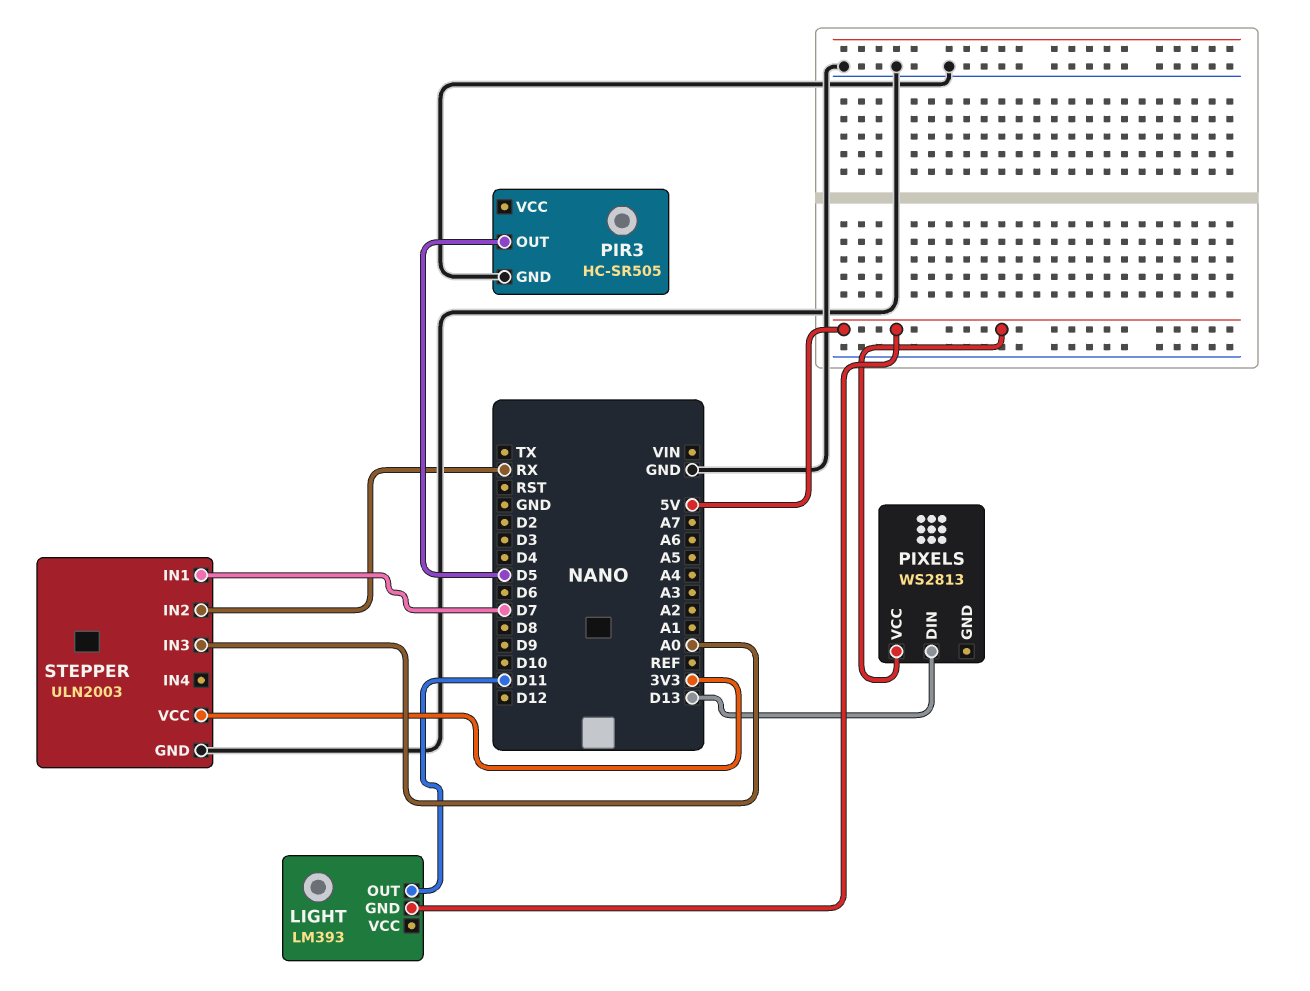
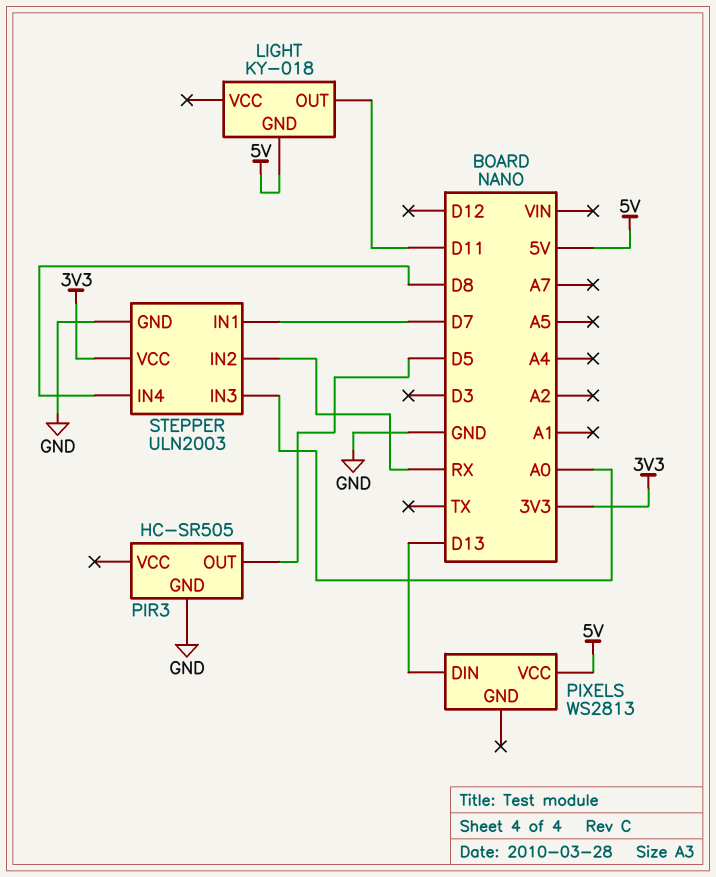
LIGHT: LM393 -> KY-018
STEPPER pin IN4: none -> D8

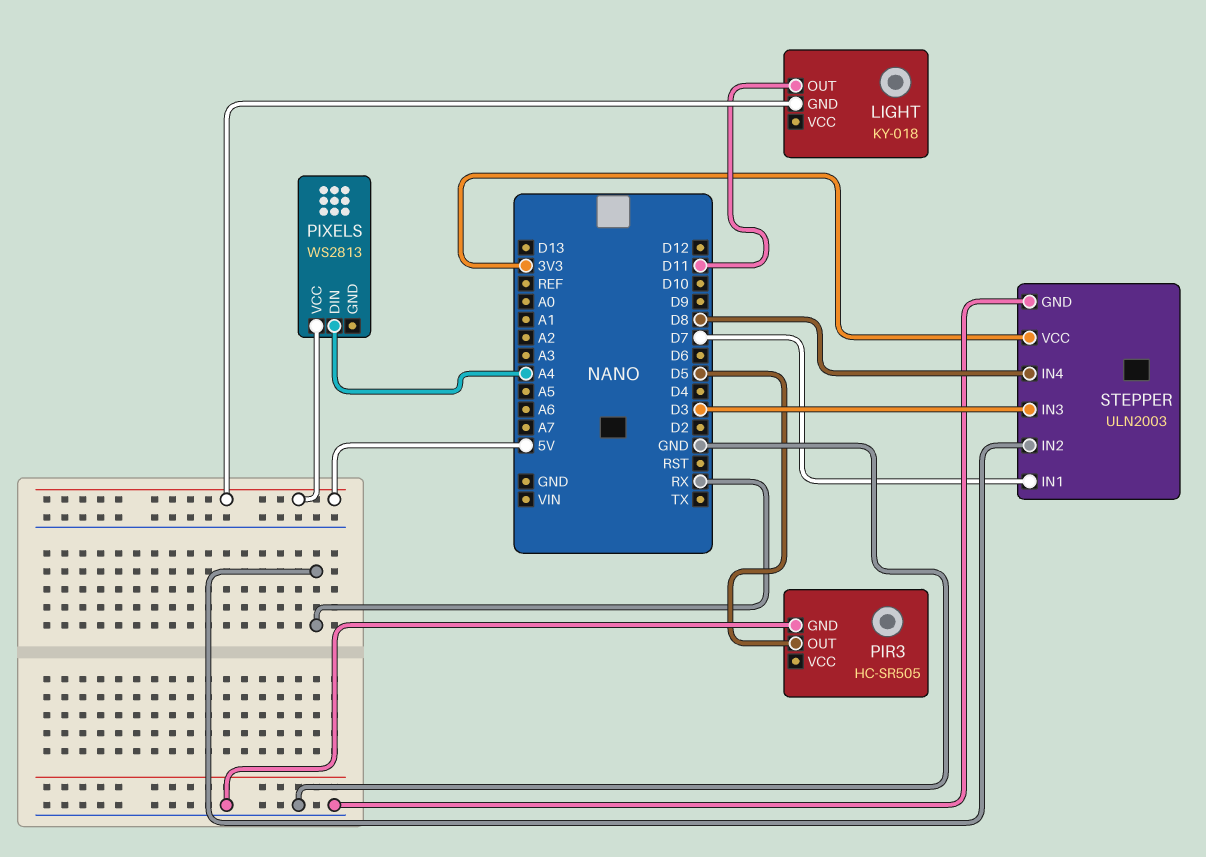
PIXELS pin DIN: D13 -> A4
STEPPER pin IN3: A0 -> D3

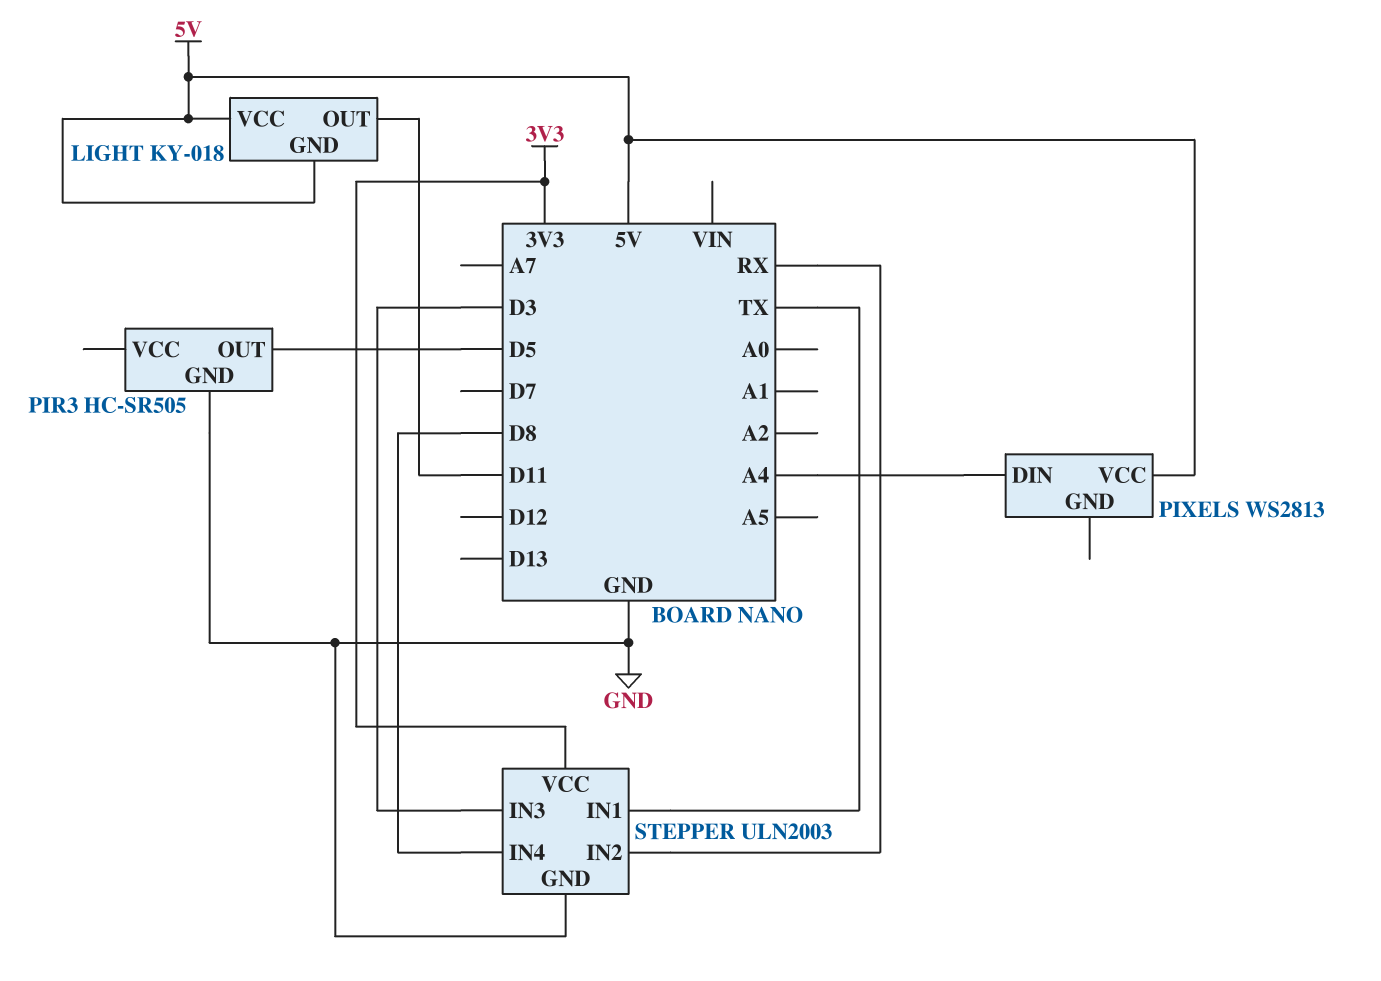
LIGHT pin VCC: none -> 5V
STEPPER pin IN1: D7 -> TX

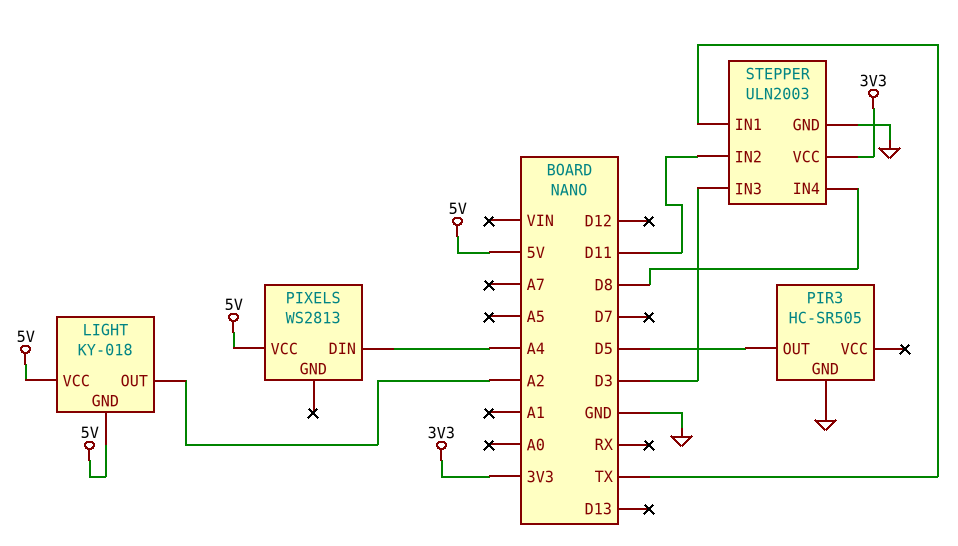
LIGHT pin OUT: D11 -> A2
STEPPER pin IN2: RX -> D11

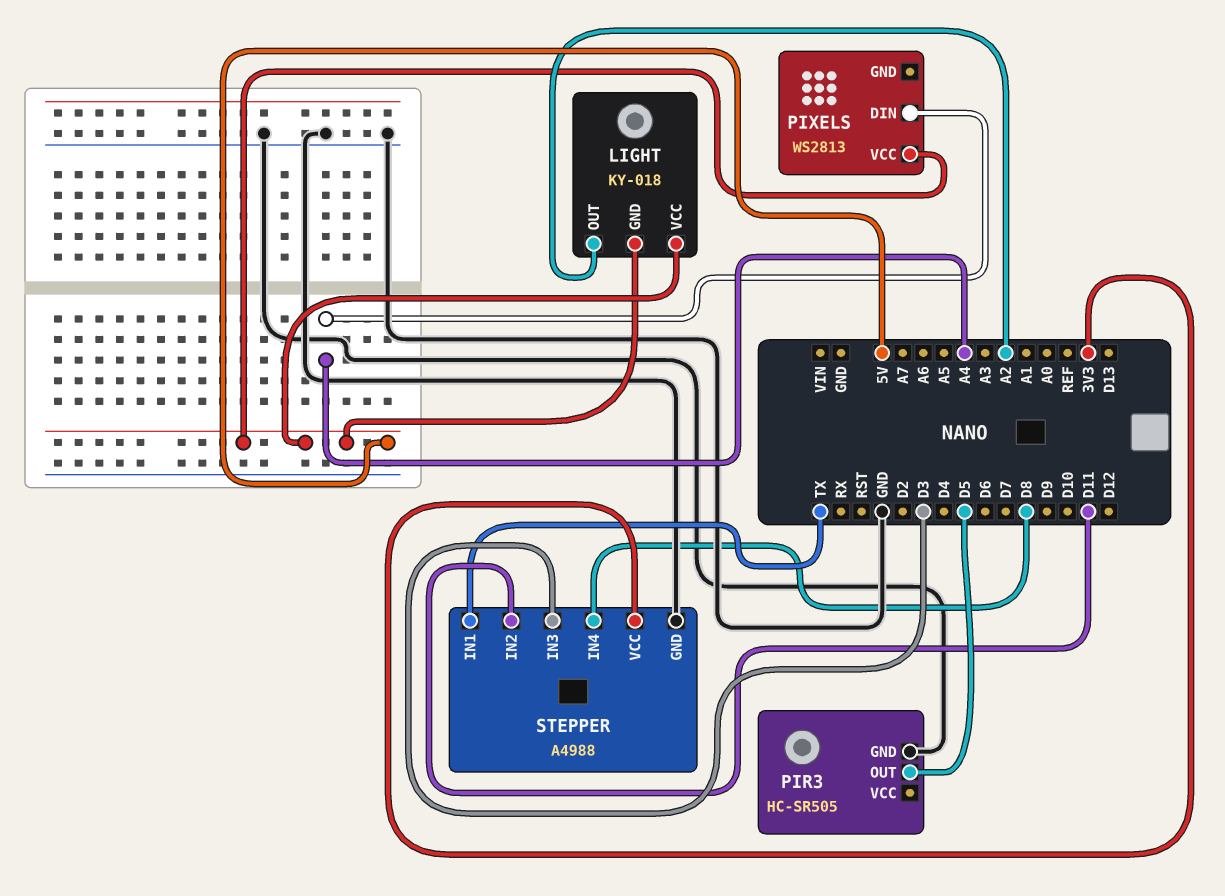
STEPPER: ULN2003 -> A4988

